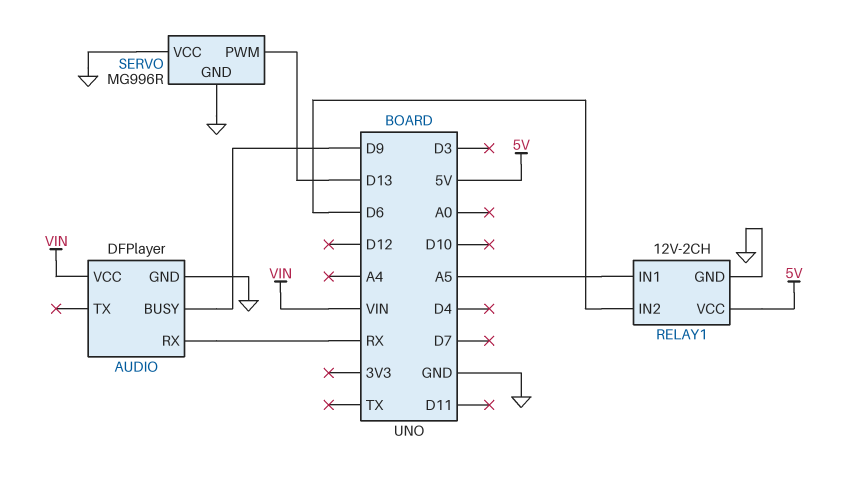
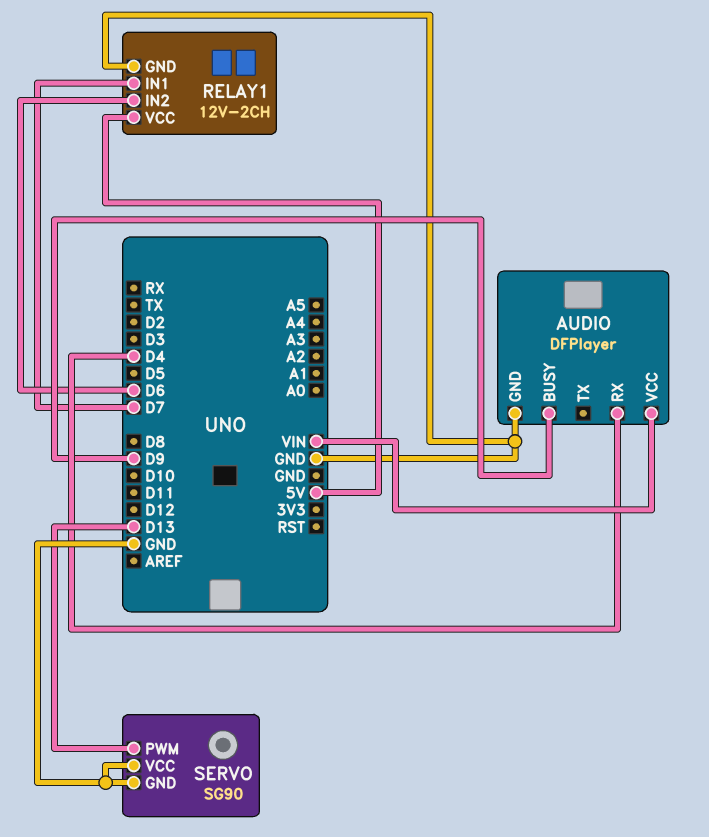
AUDIO pin RX: RX -> D4
RELAY1 pin IN1: A5 -> D7
SERVO: MG996R -> SG90

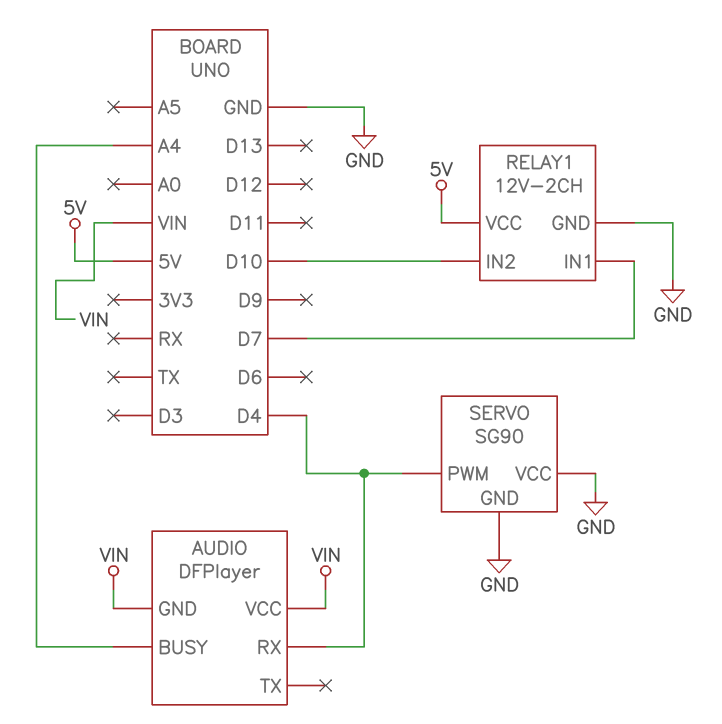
AUDIO pin BUSY: D9 -> A4
AUDIO pin GND: GND -> VIN
RELAY1 pin IN2: D6 -> D10
SERVO pin PWM: D13 -> D4

